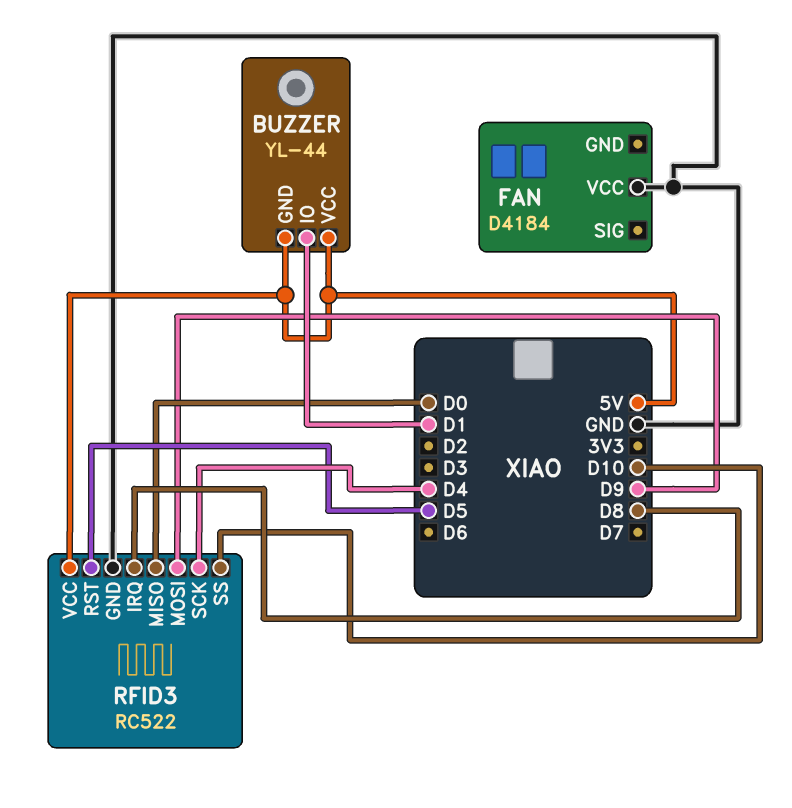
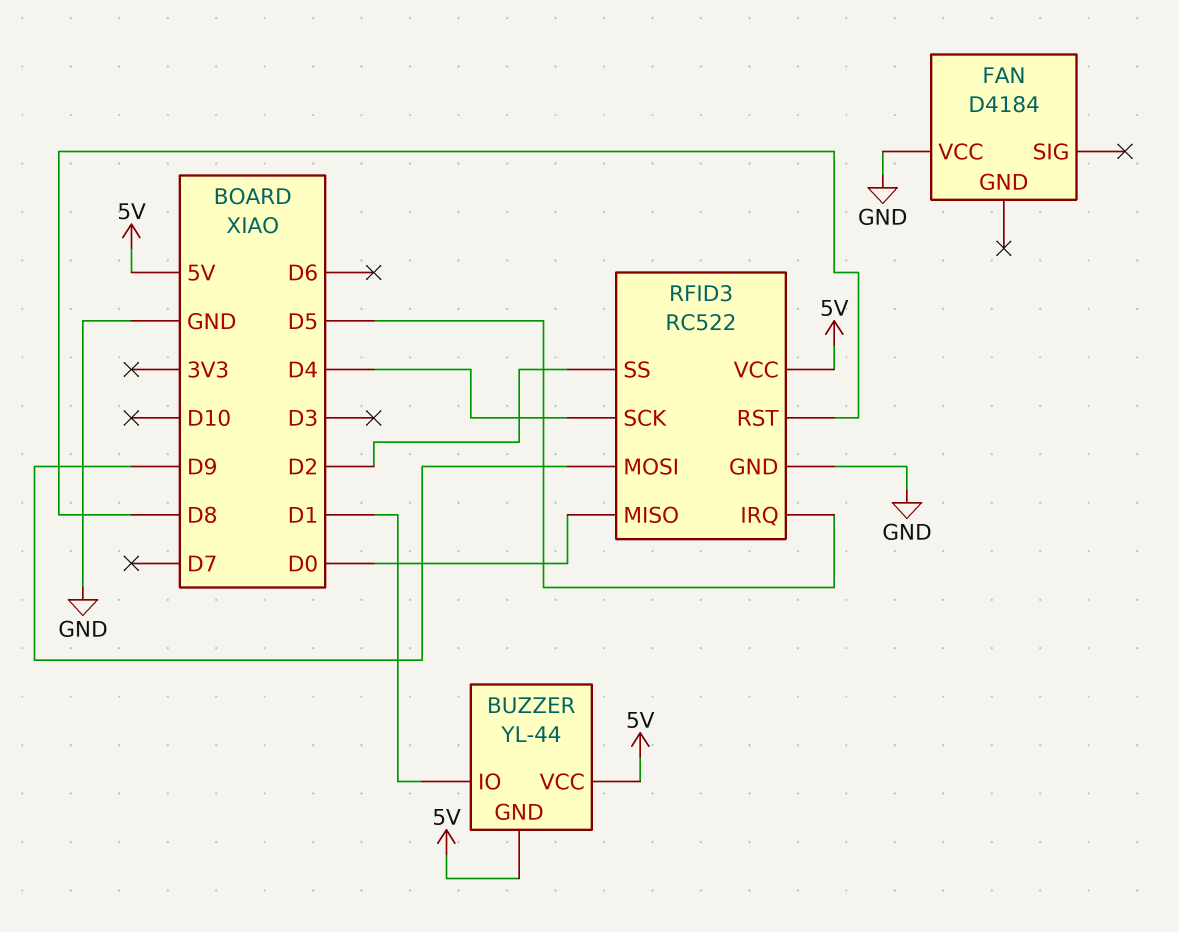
RFID3 pin IRQ: D8 -> D5
RFID3 pin RST: D5 -> D8
RFID3 pin SS: D10 -> D2

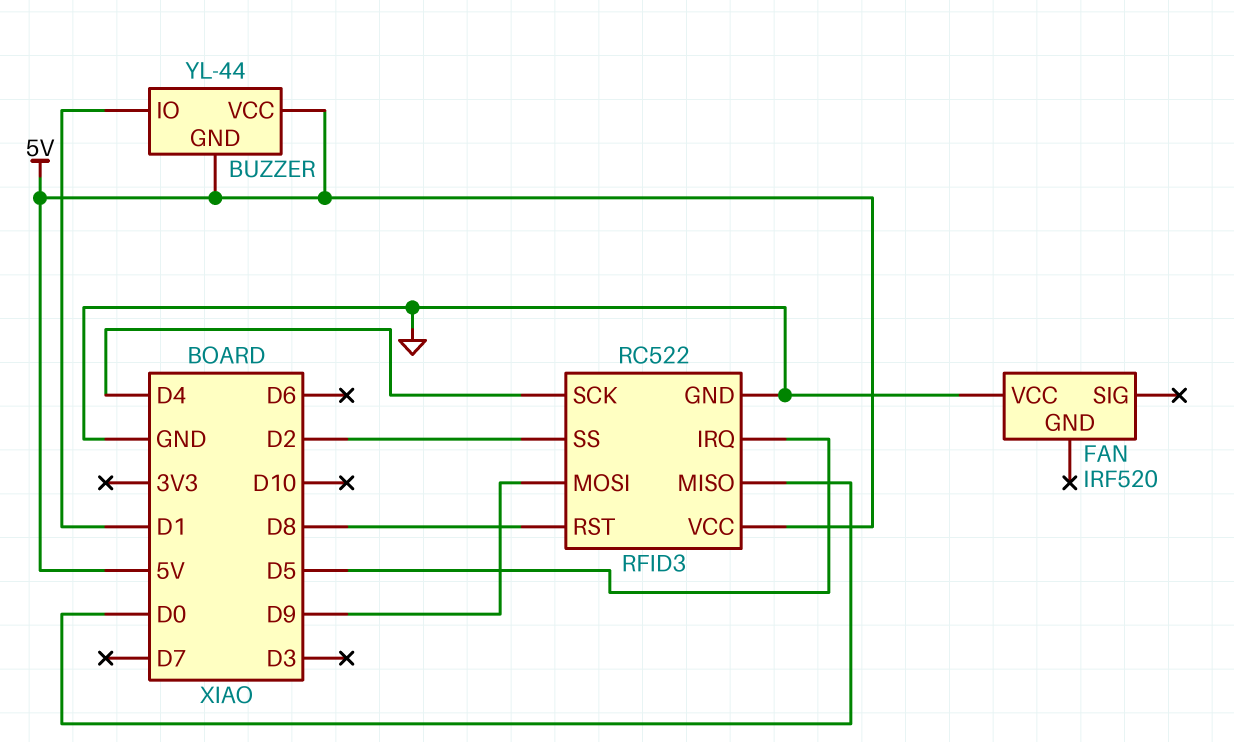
FAN: D4184 -> IRF520

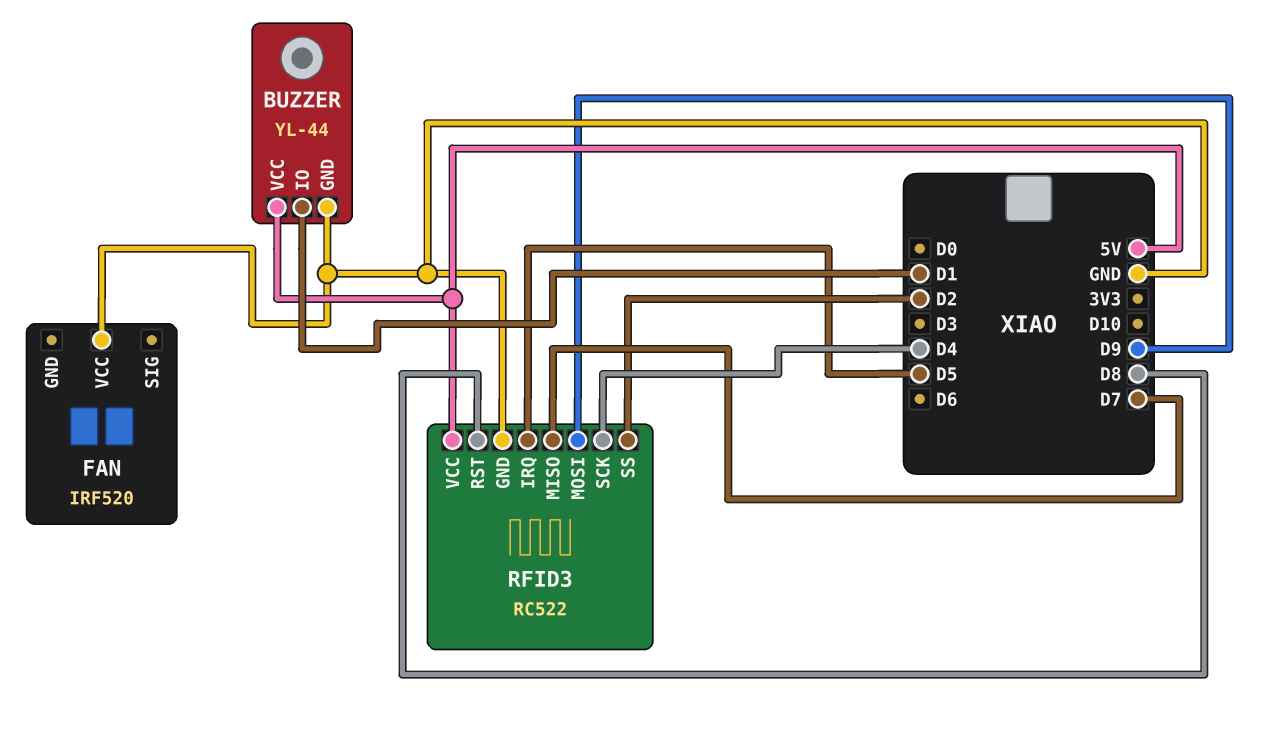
BUZZER pin GND: 5V -> GND
RFID3 pin MISO: D0 -> D7

